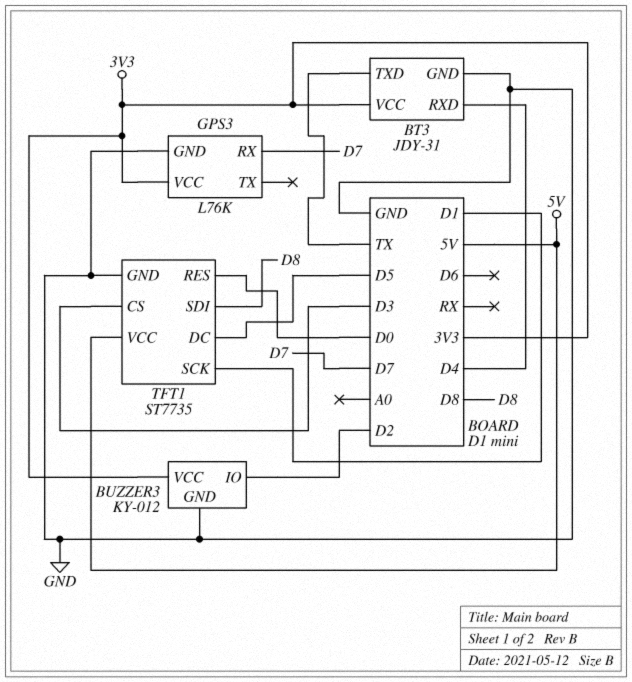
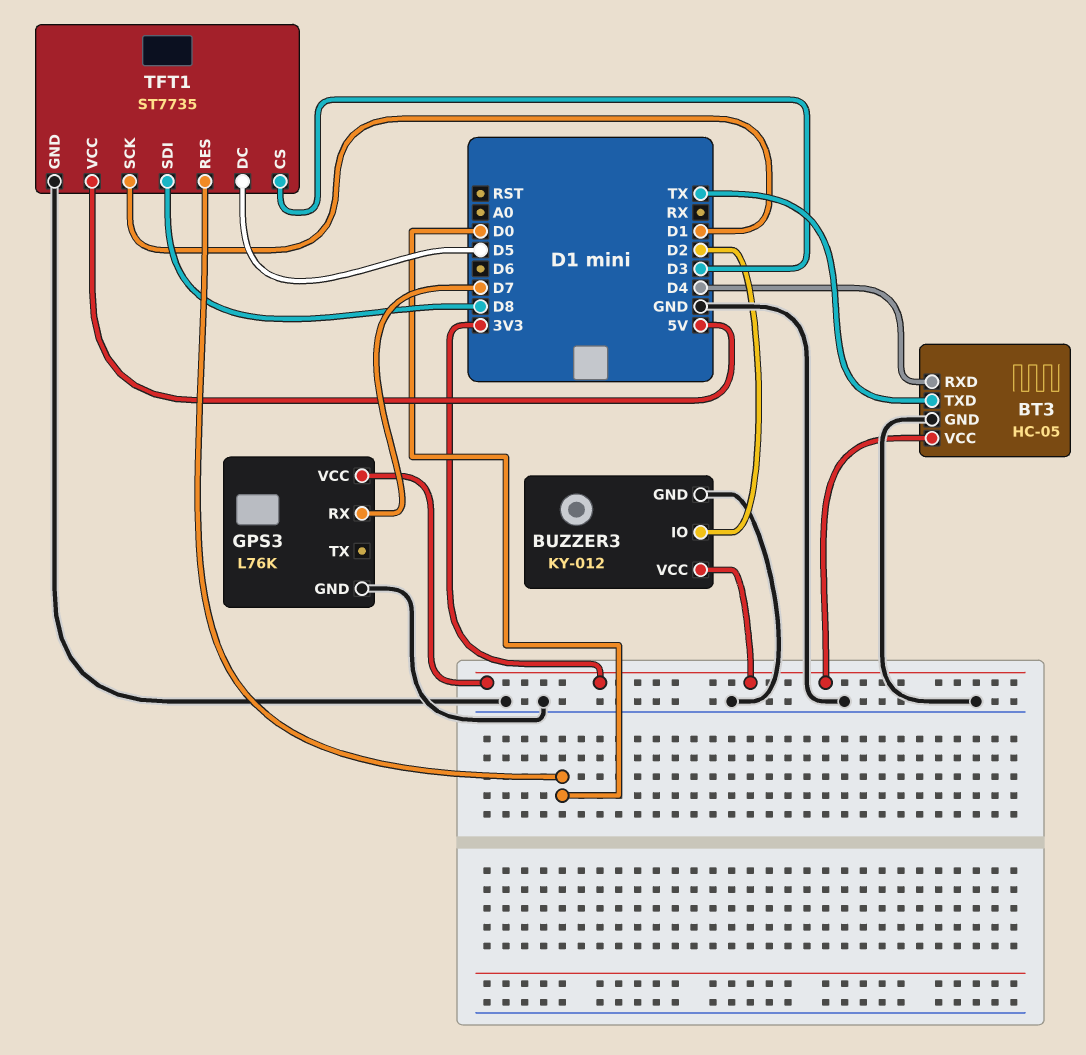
BT3: JDY-31 -> HC-05

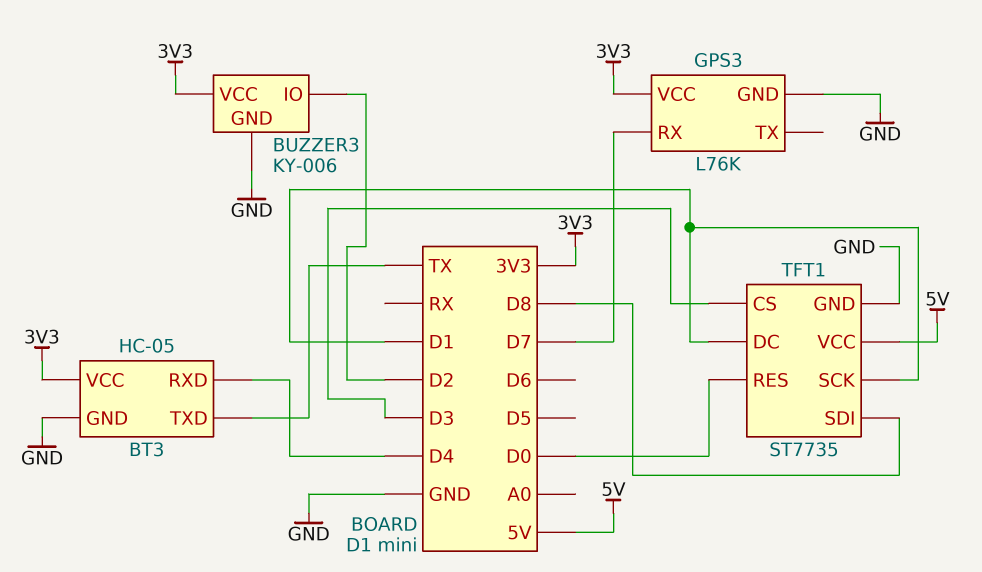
BUZZER3: KY-012 -> KY-006
TFT1 pin DC: D5 -> D1

